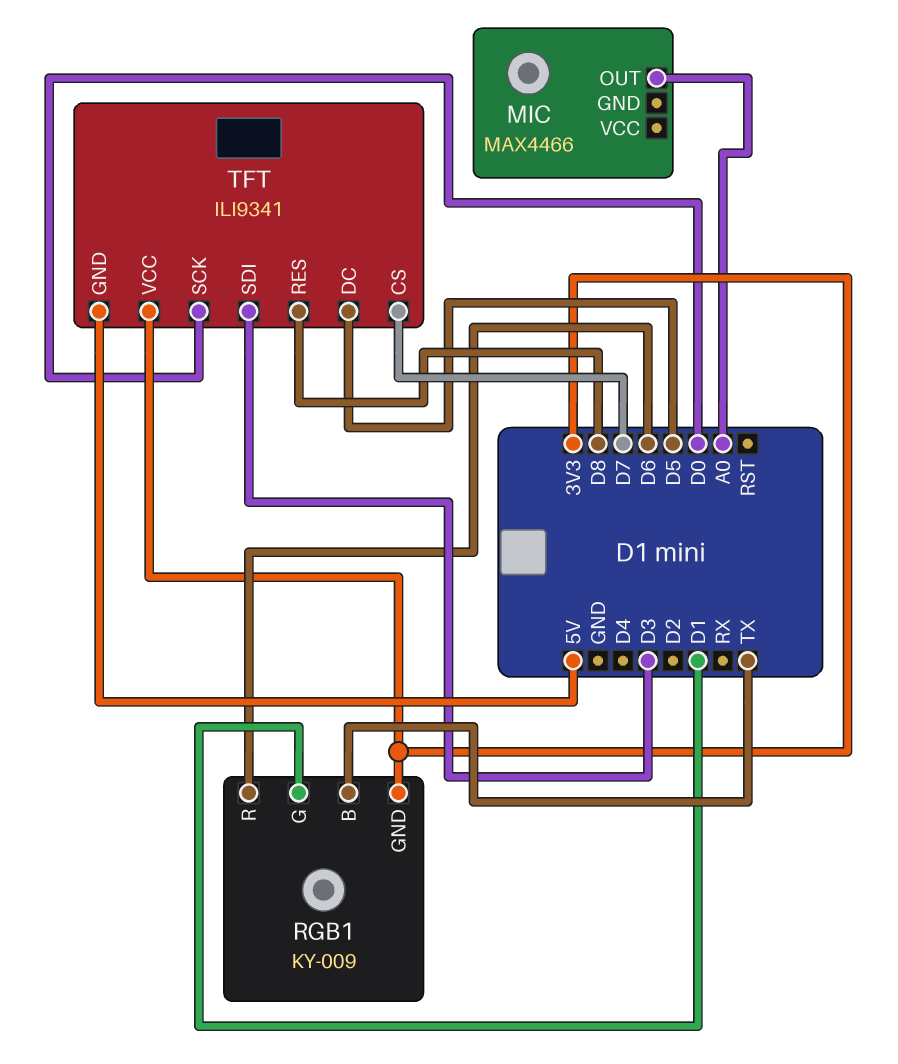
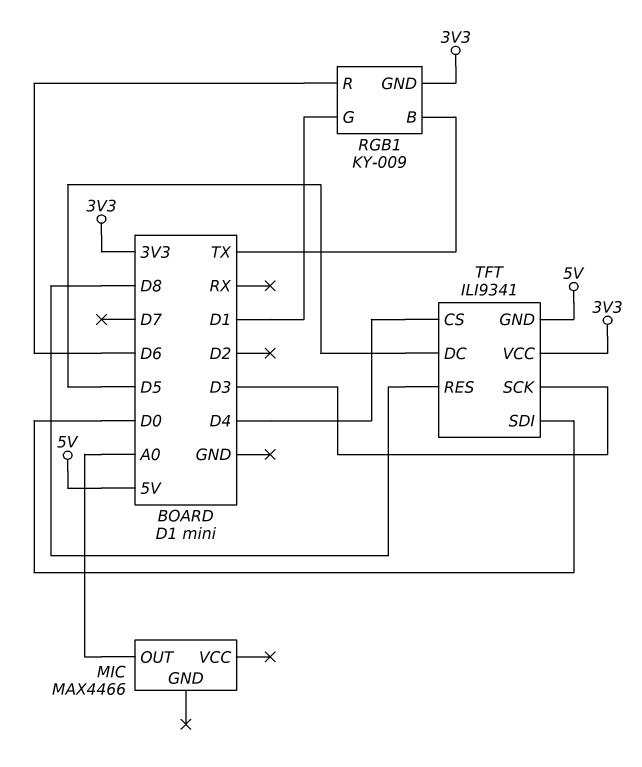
TFT pin CS: D7 -> D4
TFT pin SCK: D0 -> D3
TFT pin SDI: D3 -> D0

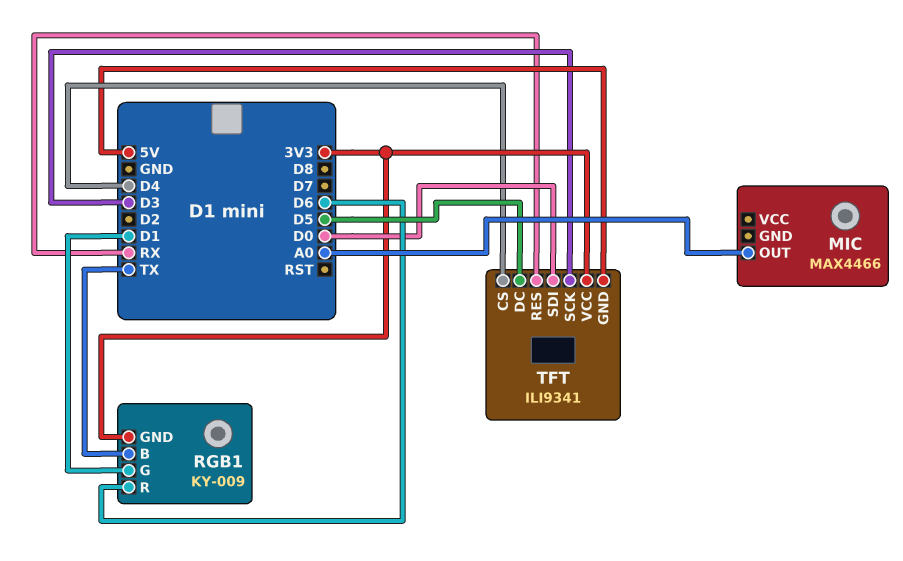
TFT pin RES: D8 -> RX

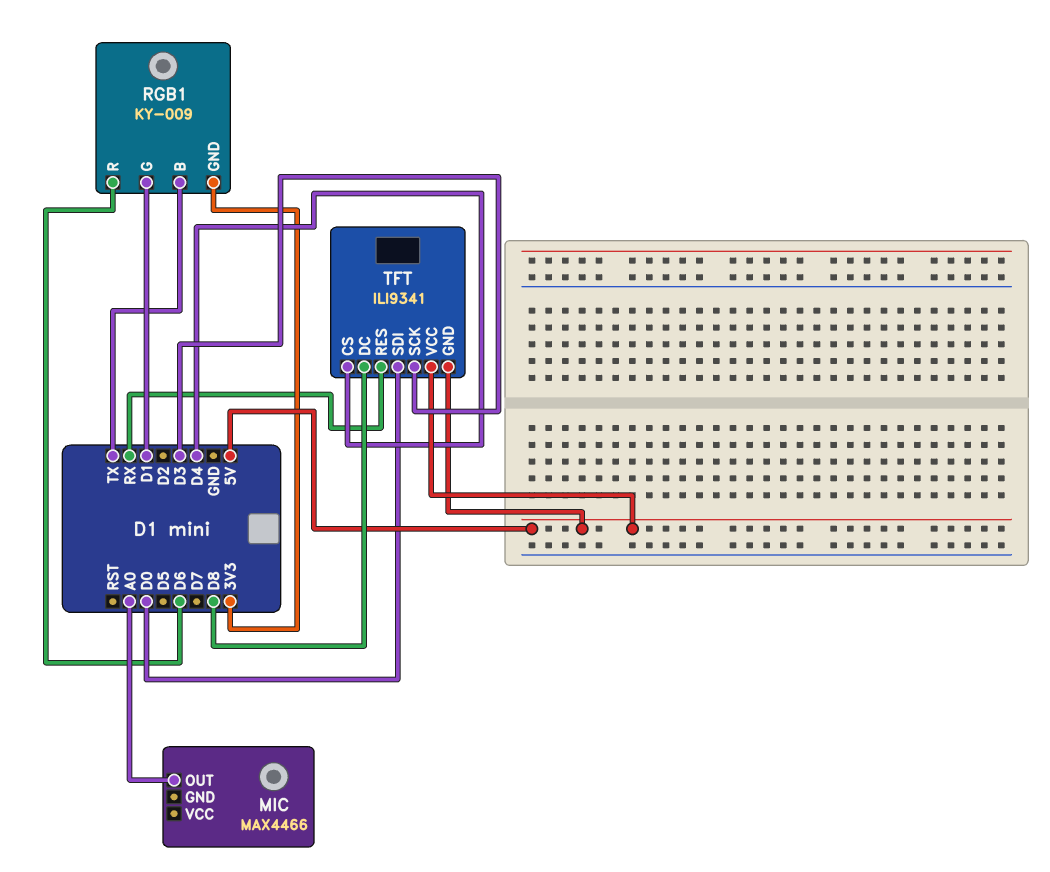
TFT pin DC: D5 -> D8
TFT pin VCC: 3V3 -> 5V

